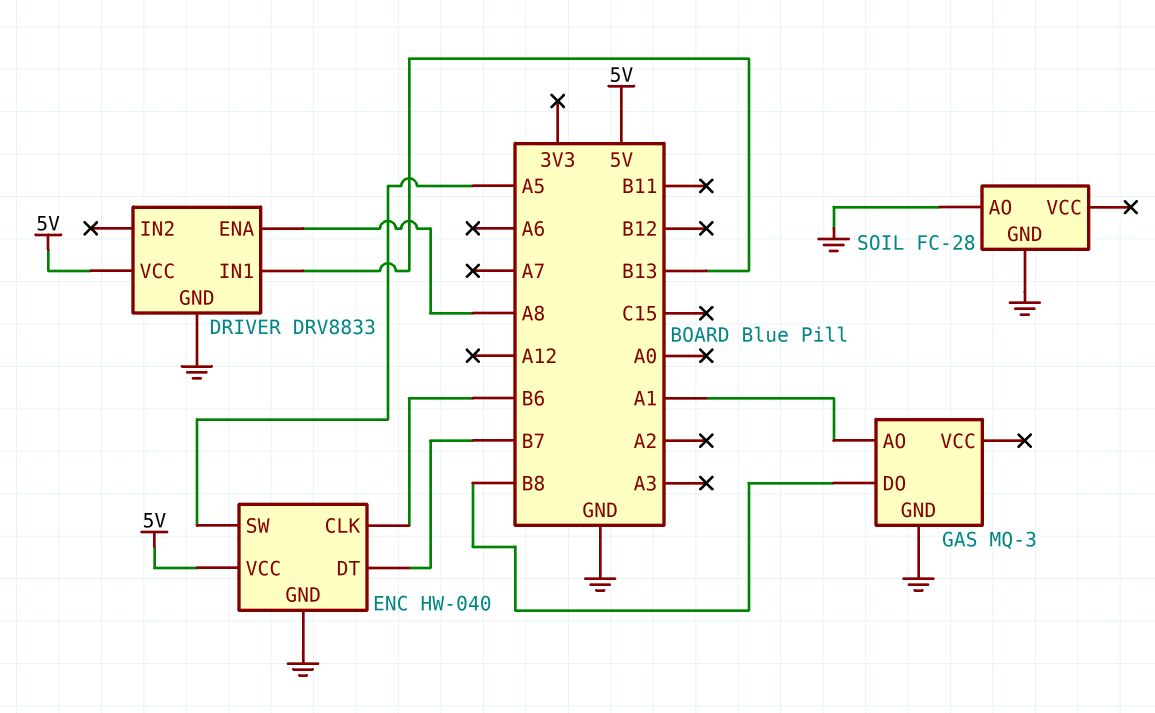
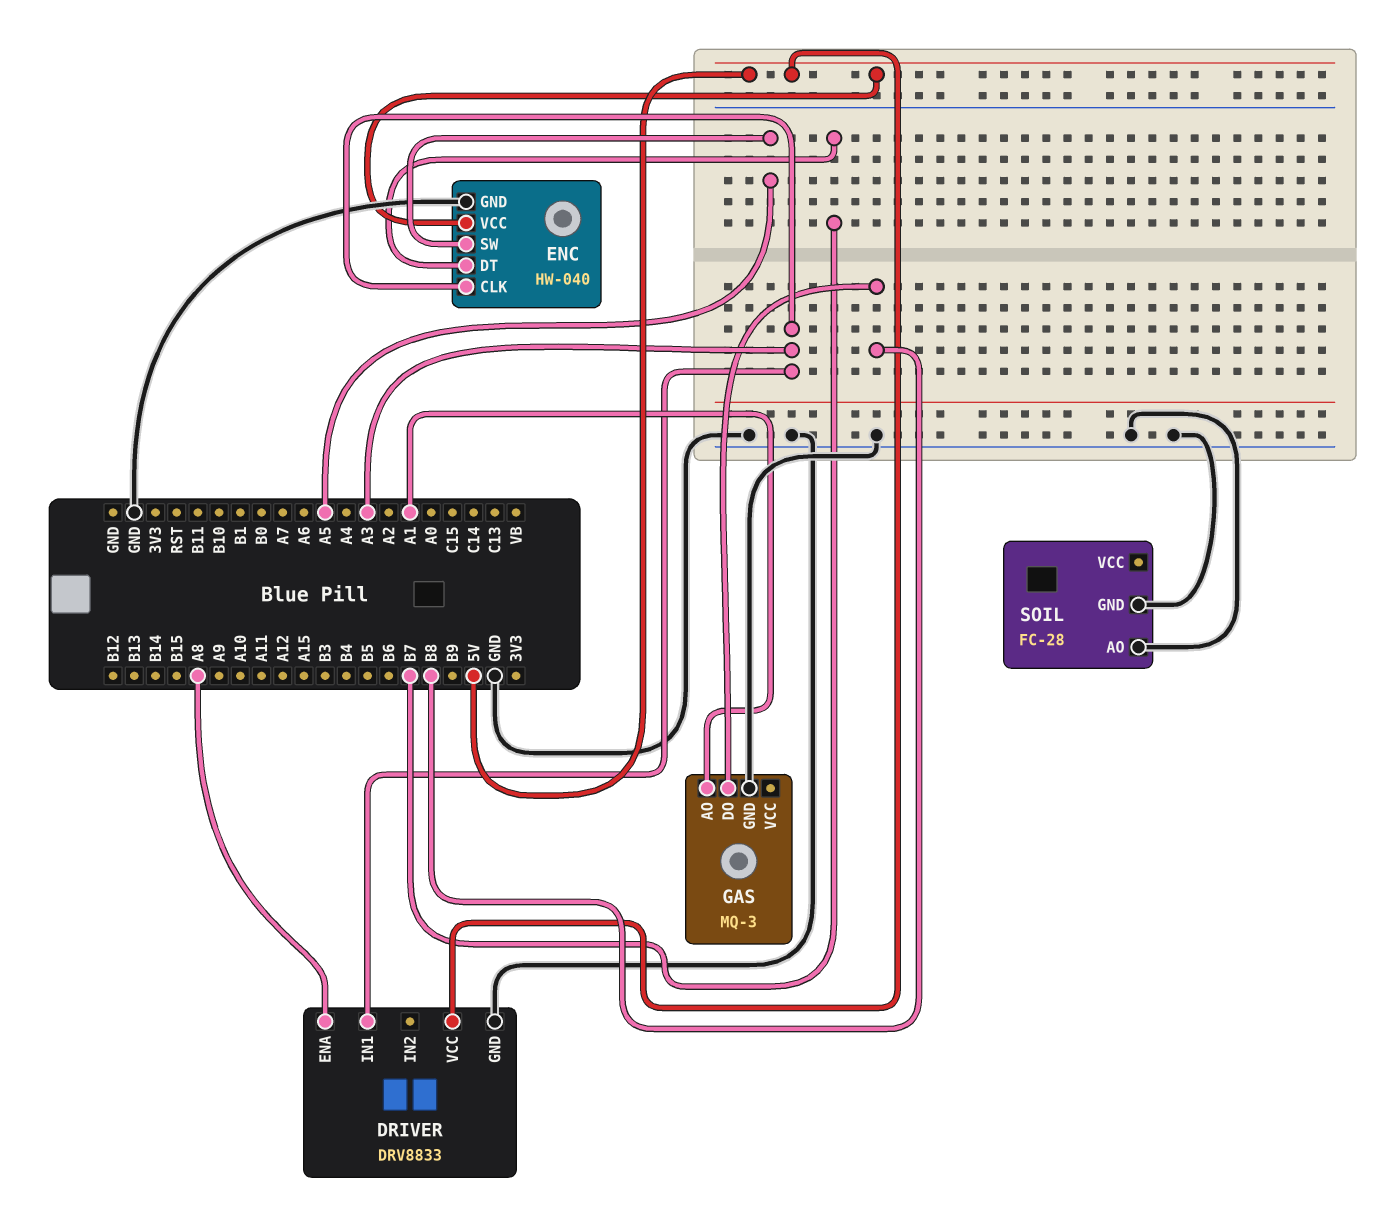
DRIVER pin IN1: B13 -> A3
ENC pin CLK: B6 -> A3

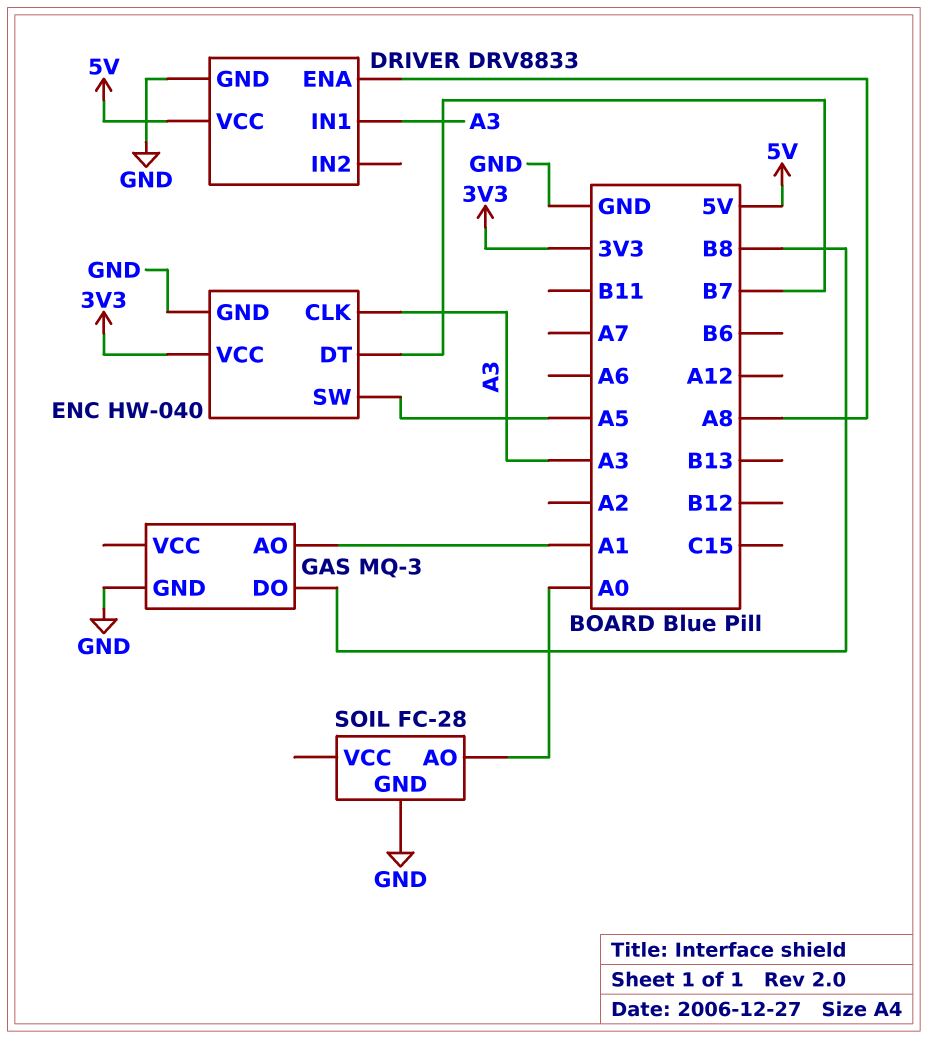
ENC pin VCC: 5V -> 3V3
SOIL pin AO: GND -> A0

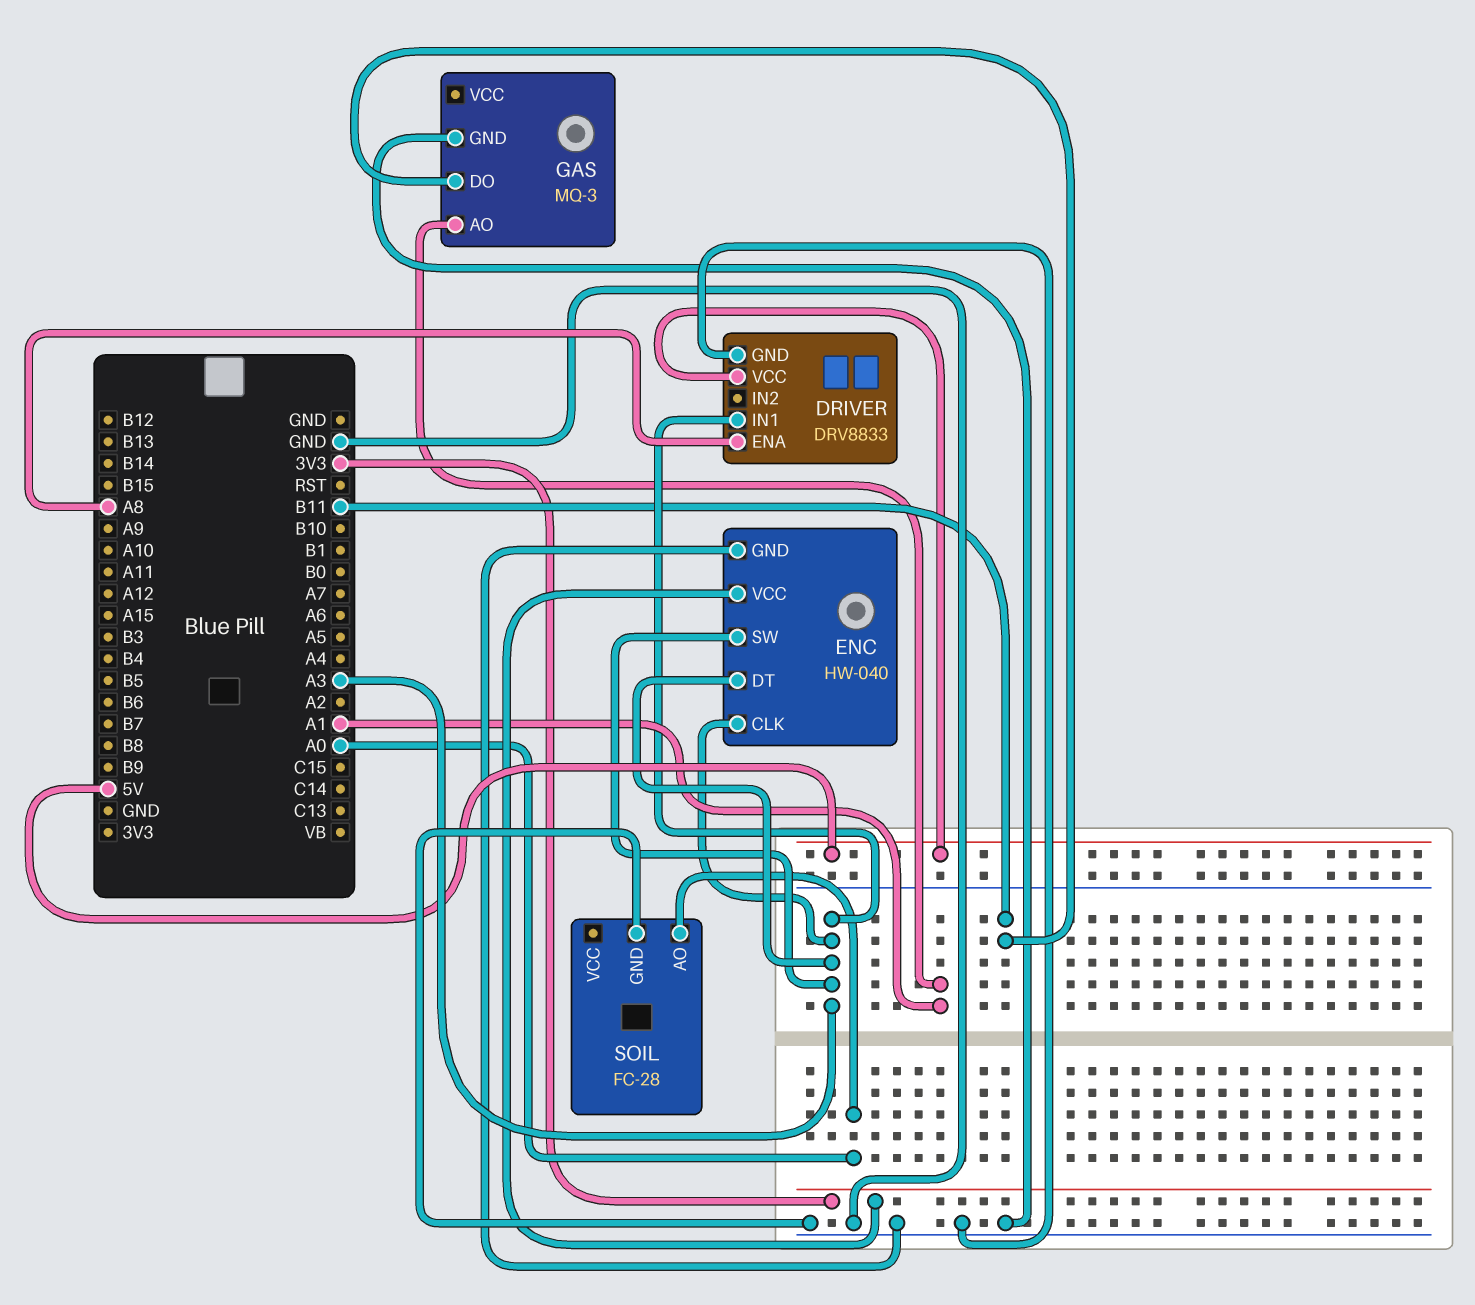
ENC pin DT: B7 -> A3
ENC pin SW: A5 -> A3
GAS pin DO: B8 -> B11

